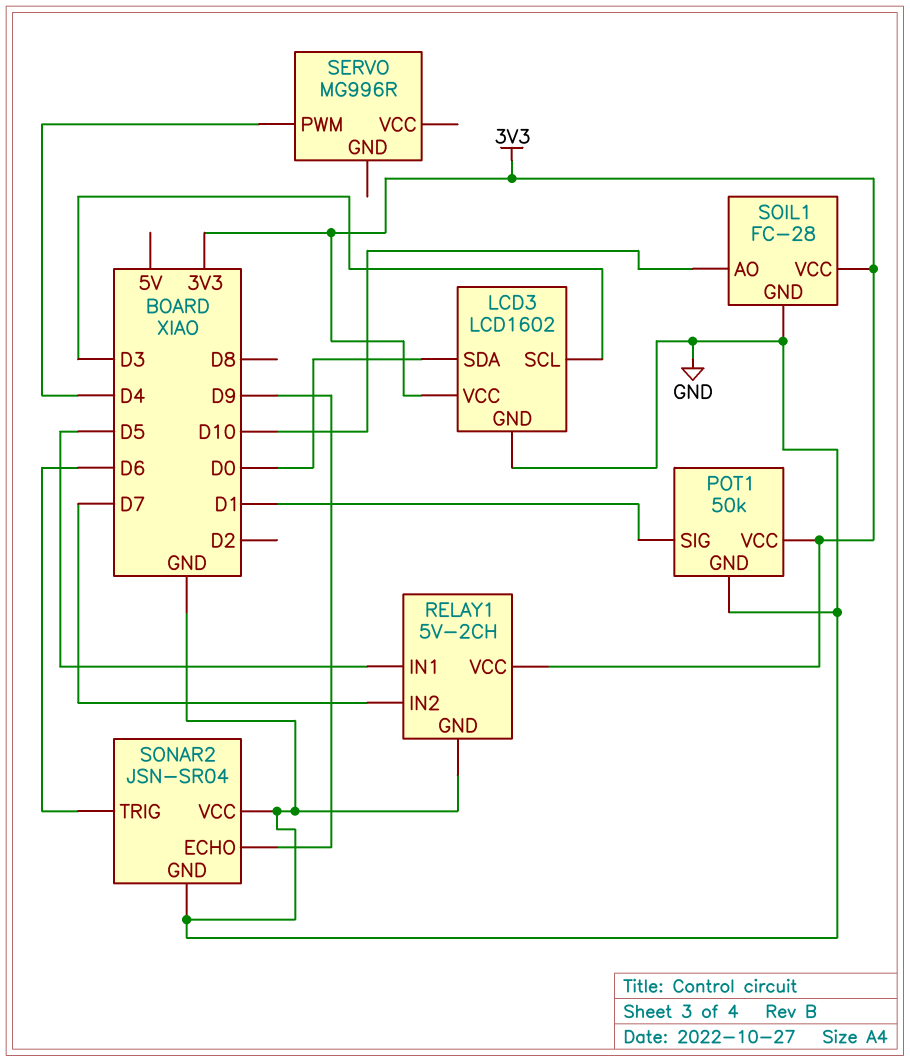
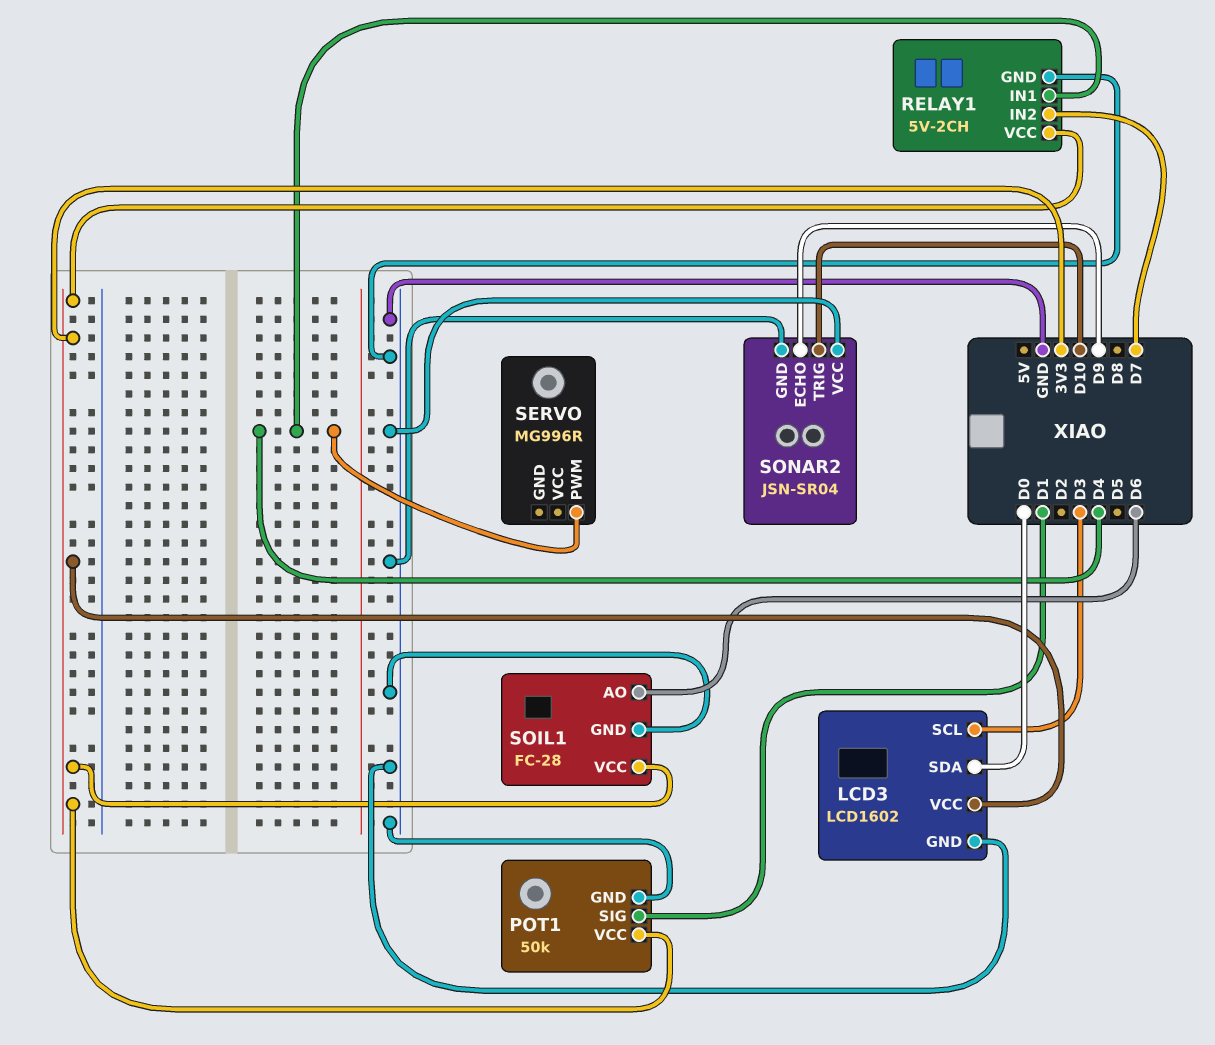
RELAY1 pin IN1: D5 -> D4
SOIL1 pin AO: D10 -> D6
SONAR2 pin TRIG: D6 -> D10

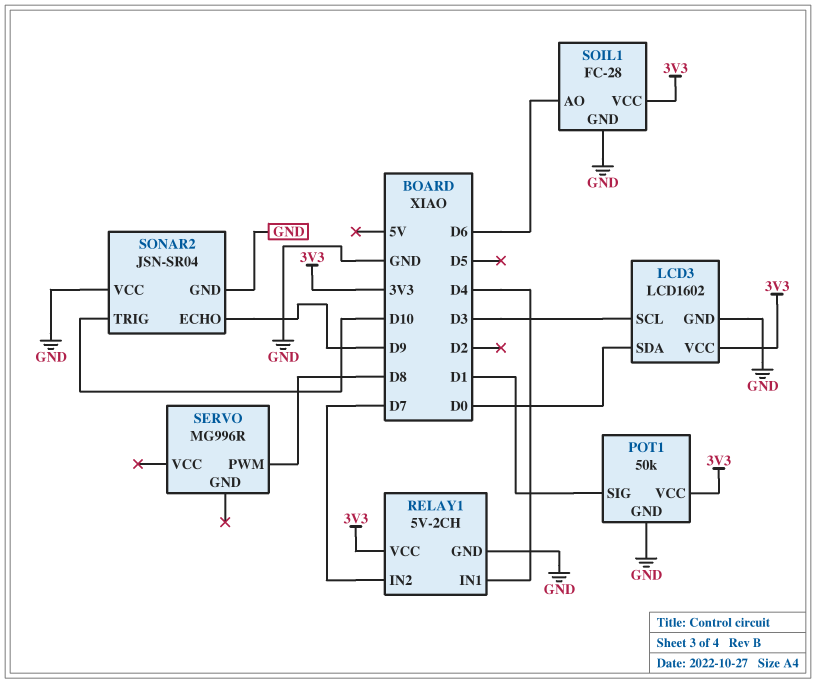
SERVO pin PWM: D4 -> D8

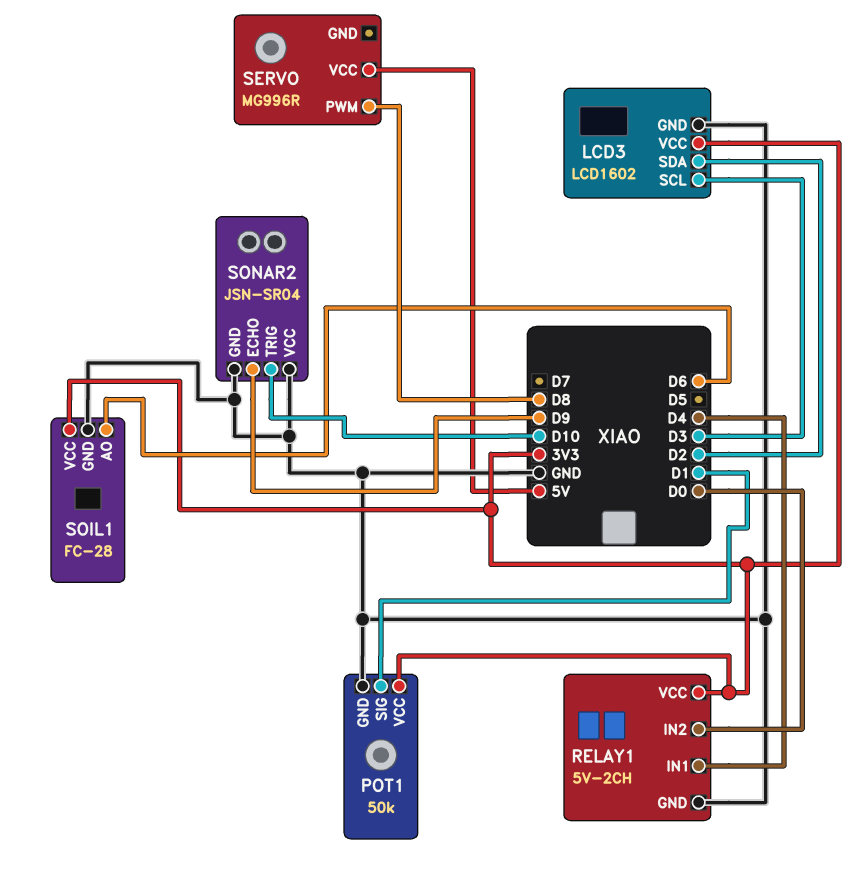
LCD3 pin SDA: D0 -> D2
RELAY1 pin IN2: D7 -> D0
SERVO pin VCC: none -> 5V

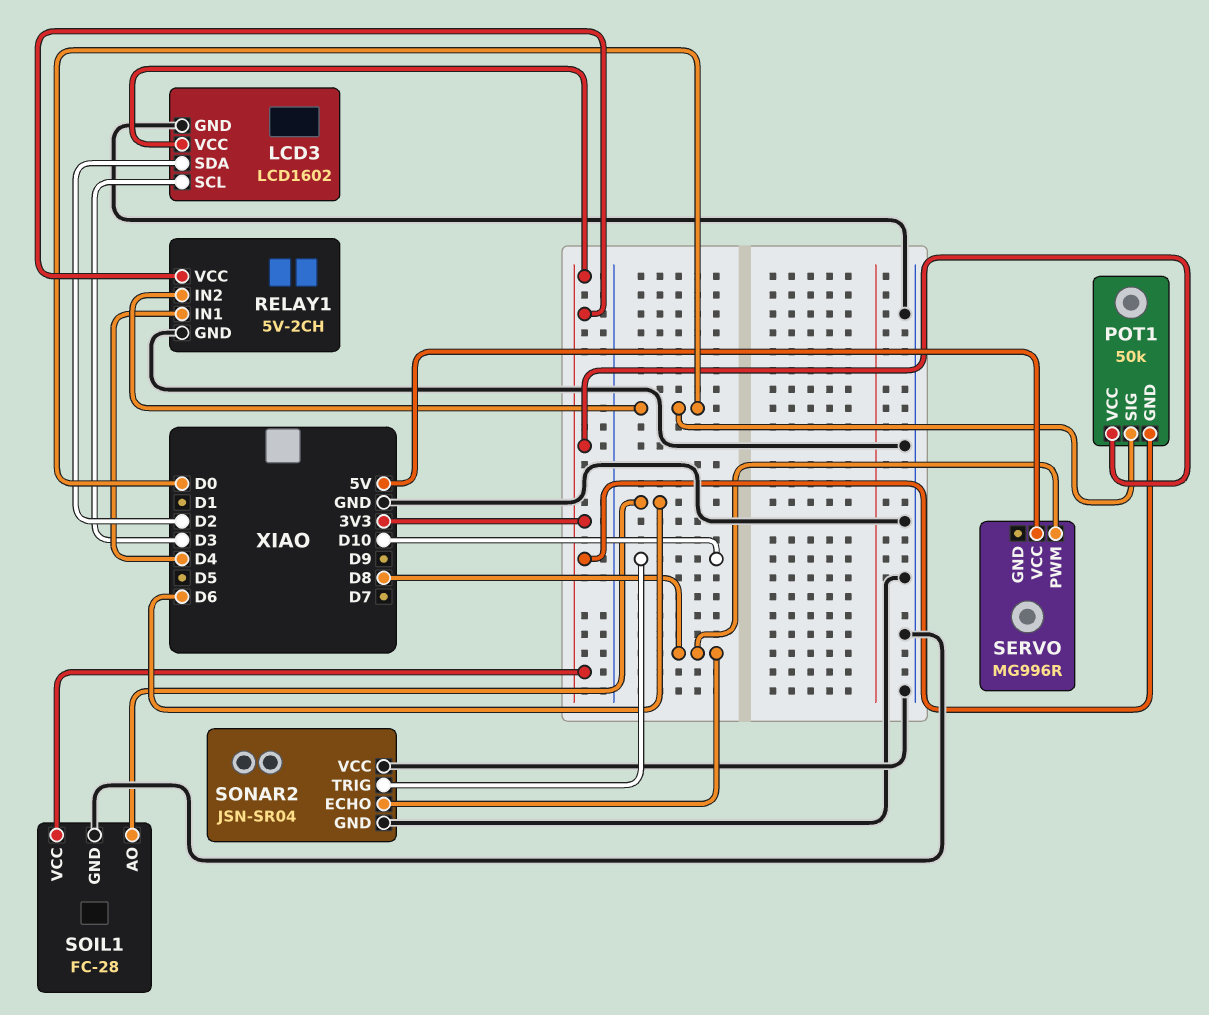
POT1 pin GND: GND -> 3V3
POT1 pin SIG: D1 -> D0
SONAR2 pin ECHO: D9 -> D8

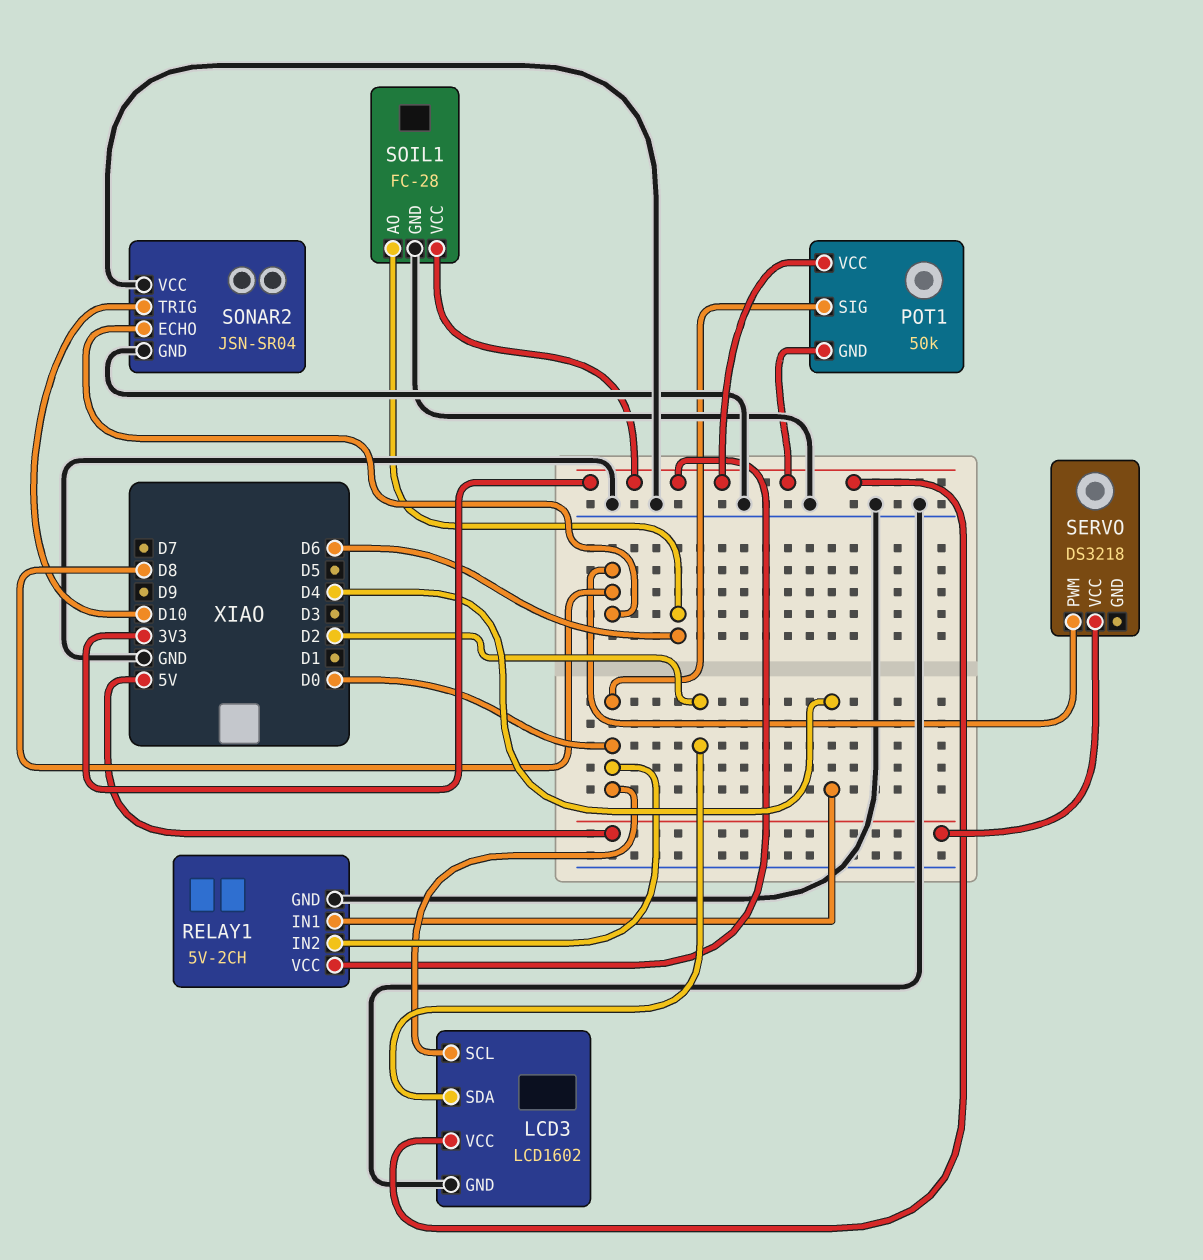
LCD3 pin SCL: D3 -> D0
SERVO: MG996R -> DS3218

